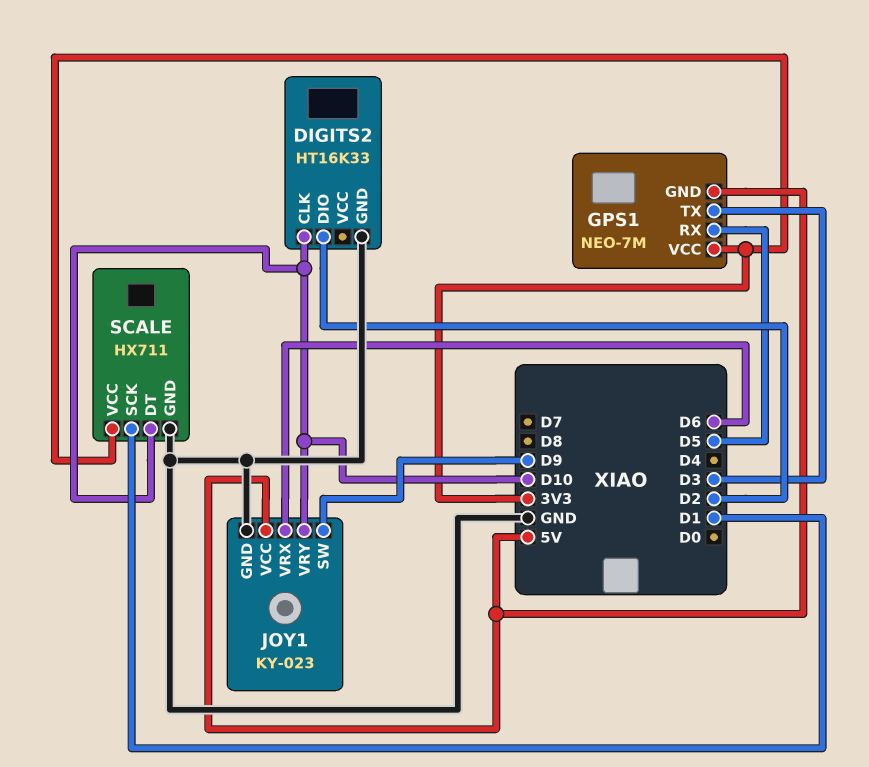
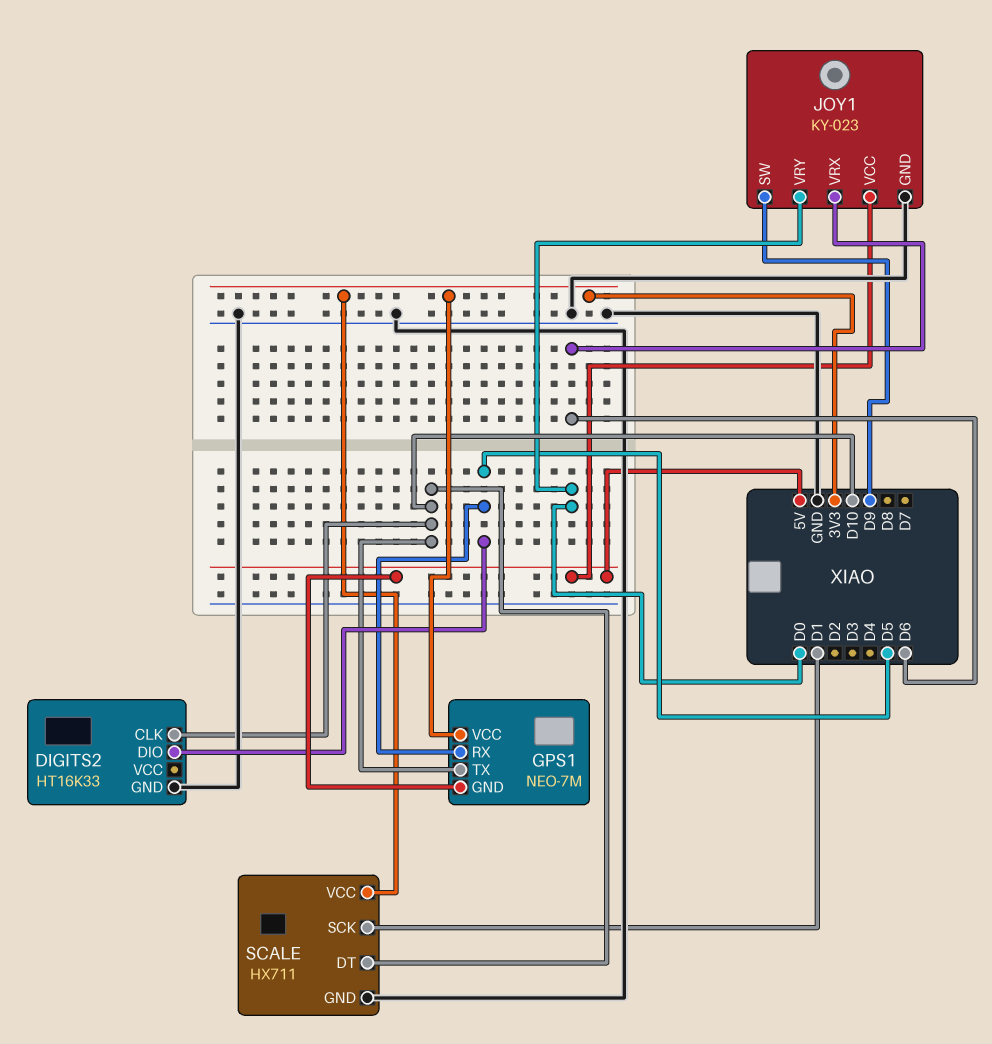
DIGITS2 pin DIO: D2 -> D5
GPS1 pin TX: D3 -> D10
JOY1 pin VRY: D10 -> D0

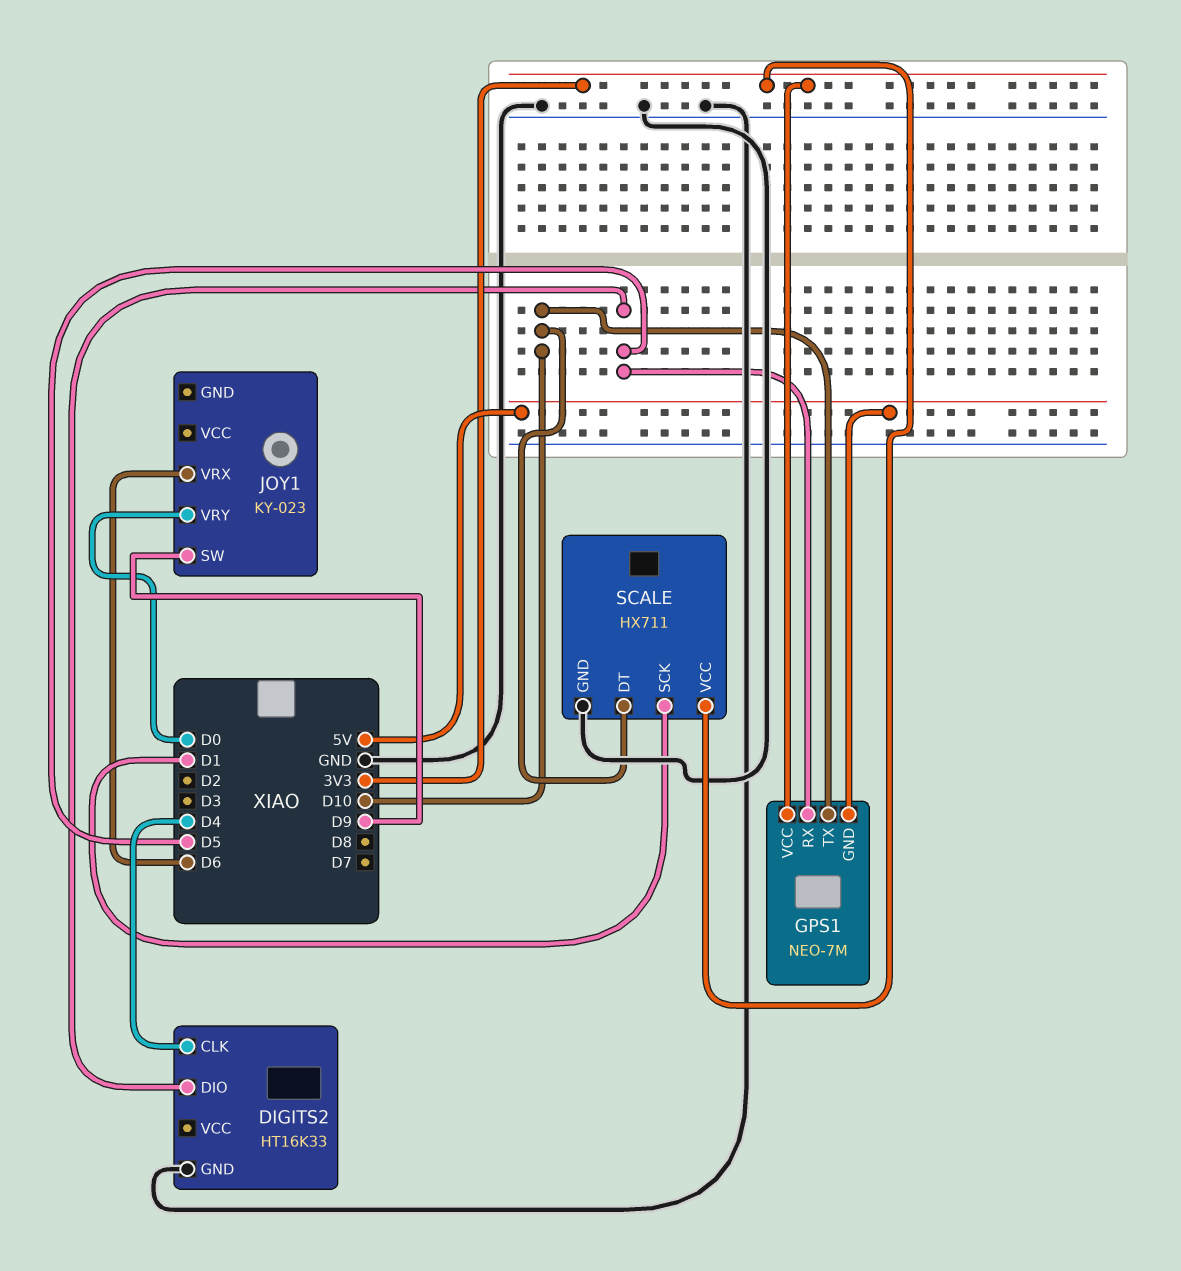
DIGITS2 pin CLK: D10 -> D4
JOY1 pin GND: GND -> none
JOY1 pin VCC: 5V -> none

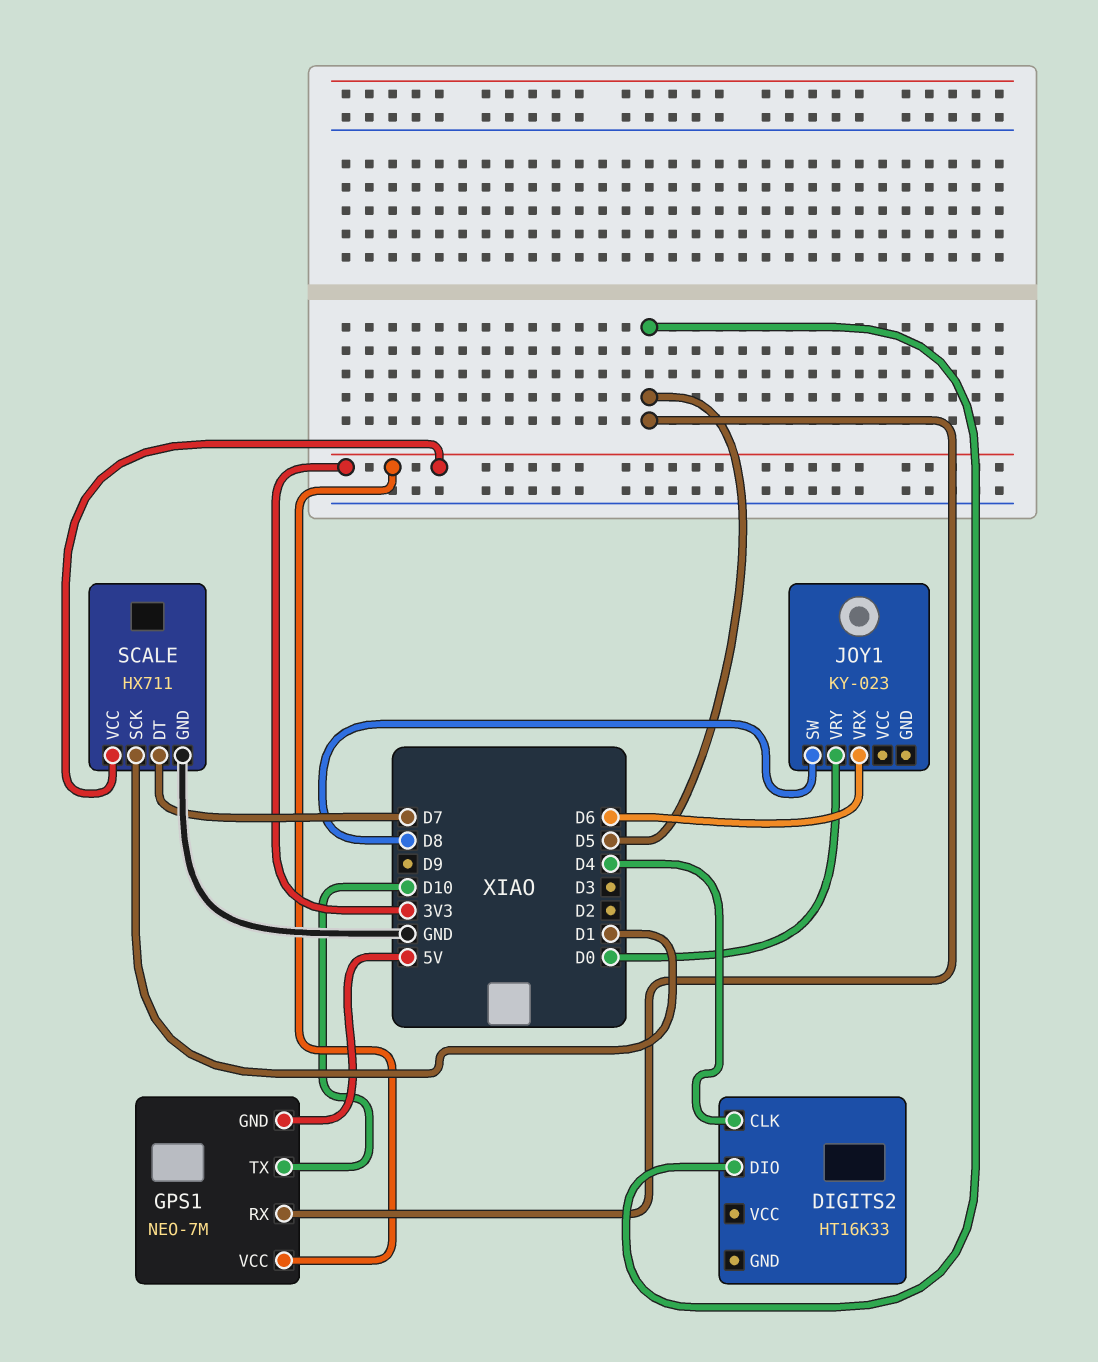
DIGITS2 pin GND: GND -> none
JOY1 pin SW: D9 -> D8
SCALE pin DT: D10 -> D7

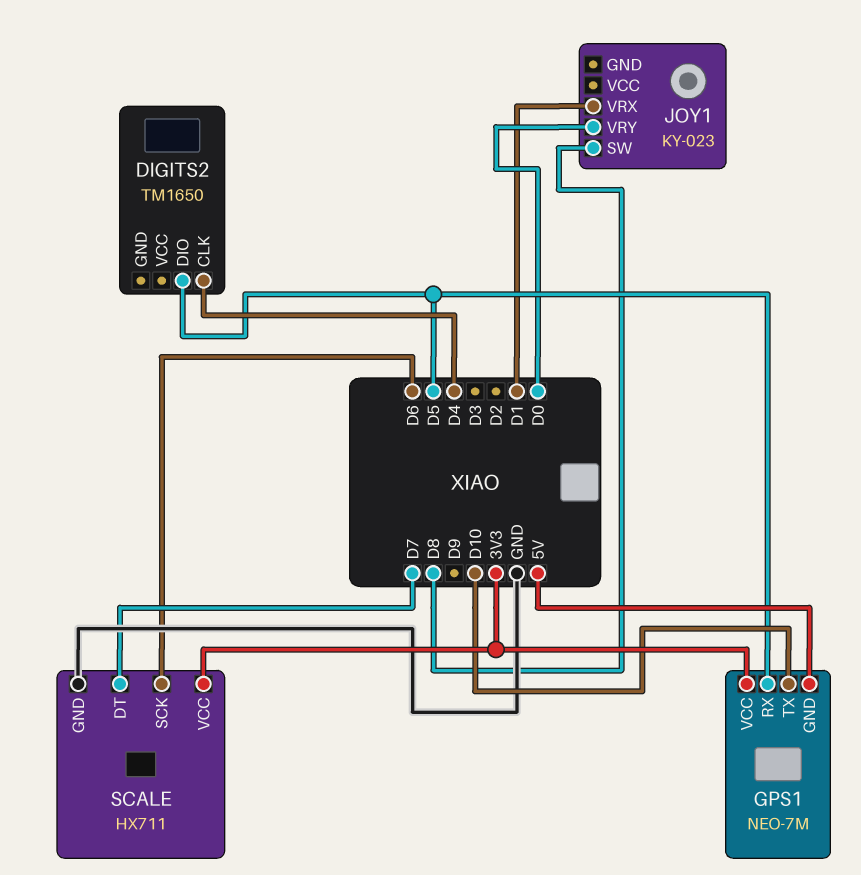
DIGITS2: HT16K33 -> TM1650
JOY1 pin VRX: D6 -> D1
SCALE pin SCK: D1 -> D6

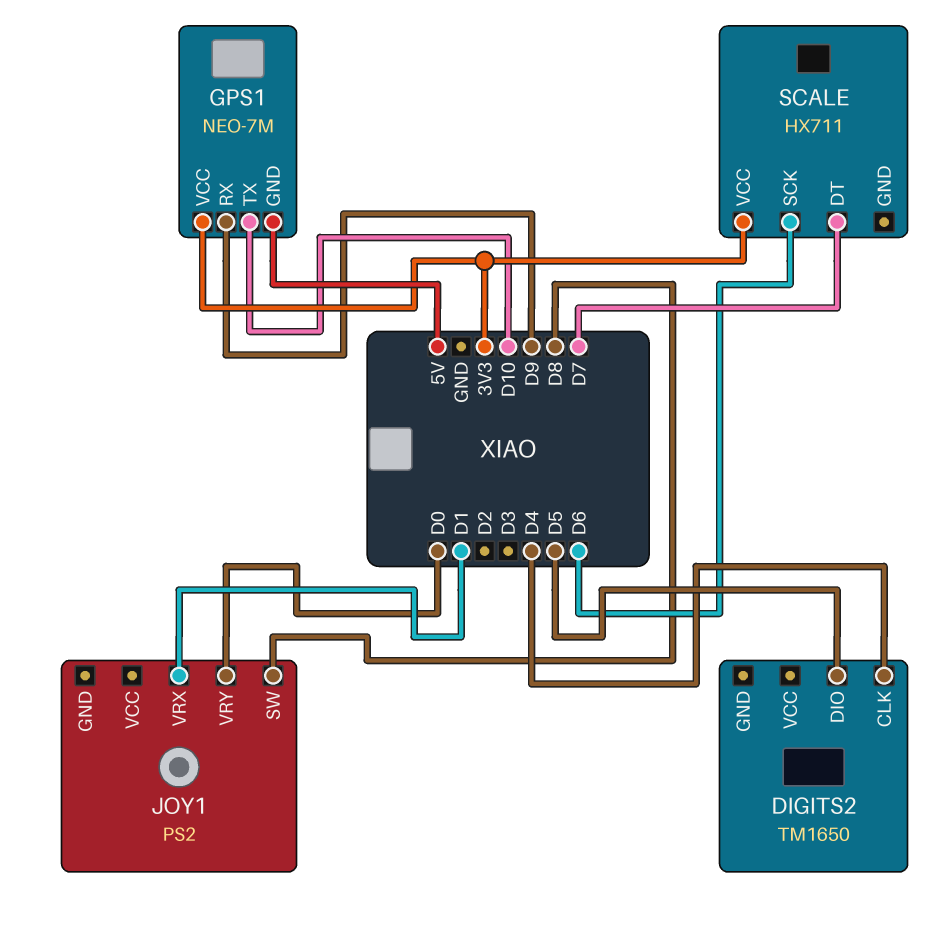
GPS1 pin RX: D5 -> D9
JOY1: KY-023 -> PS2
SCALE pin GND: GND -> none

